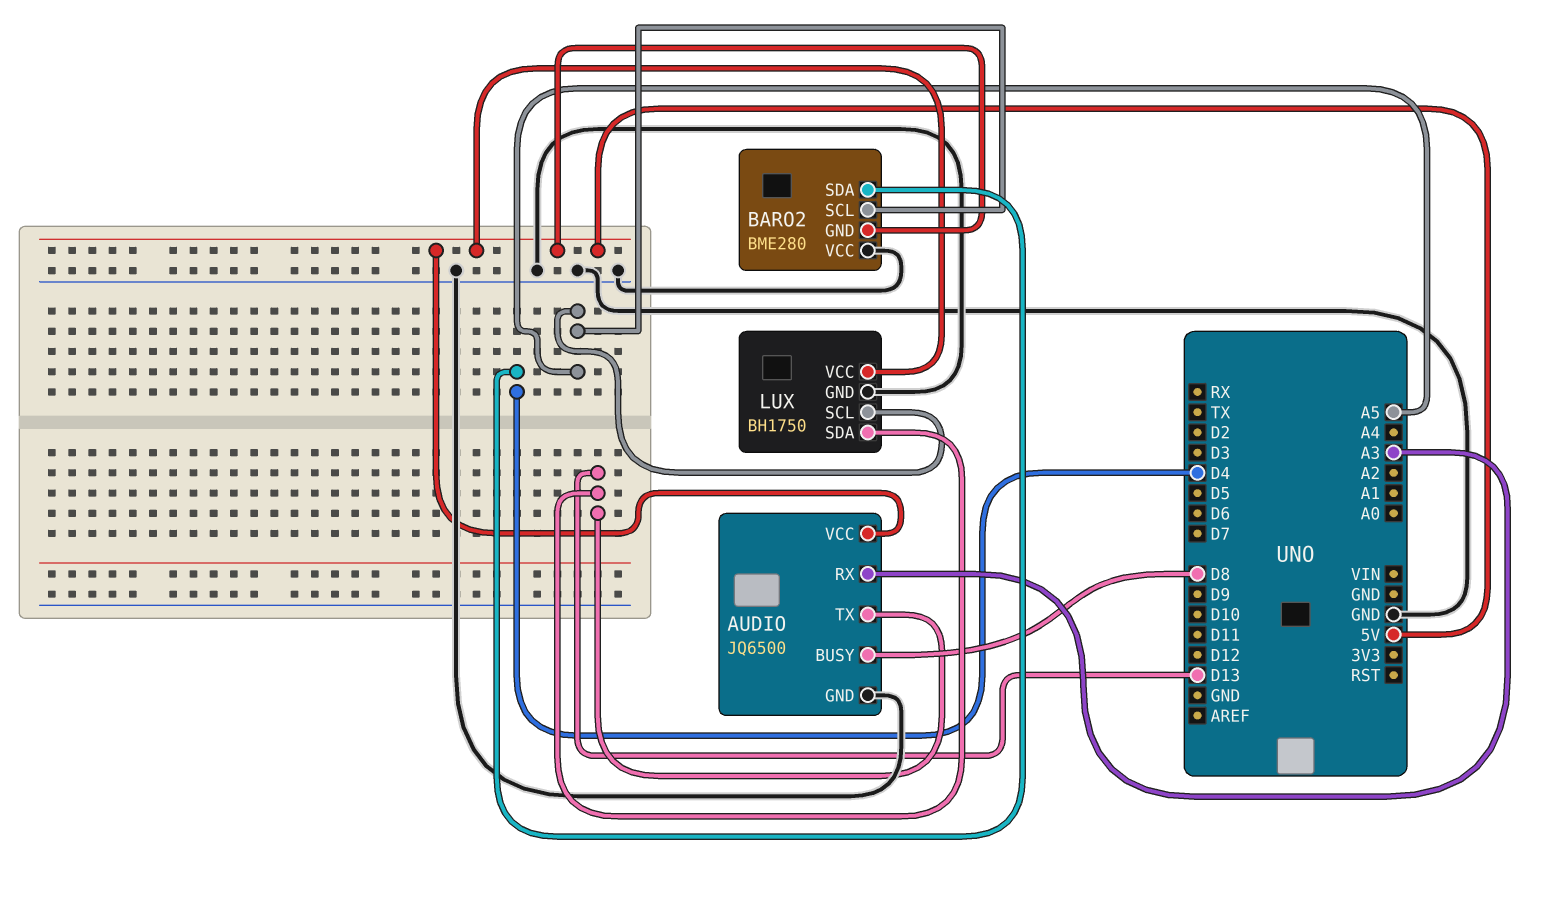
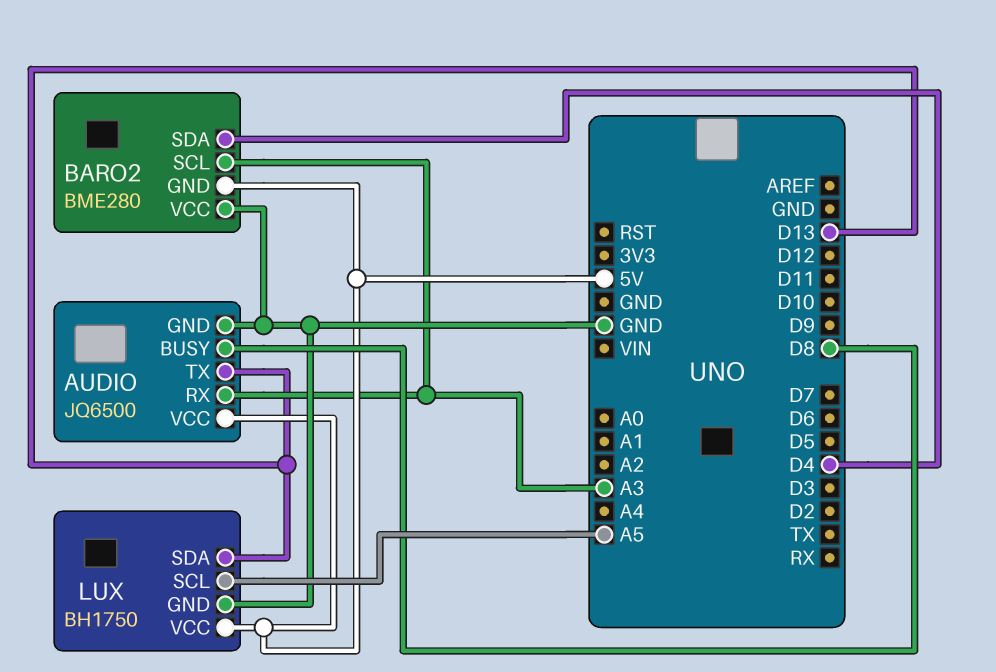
BARO2 pin SCL: A5 -> A3

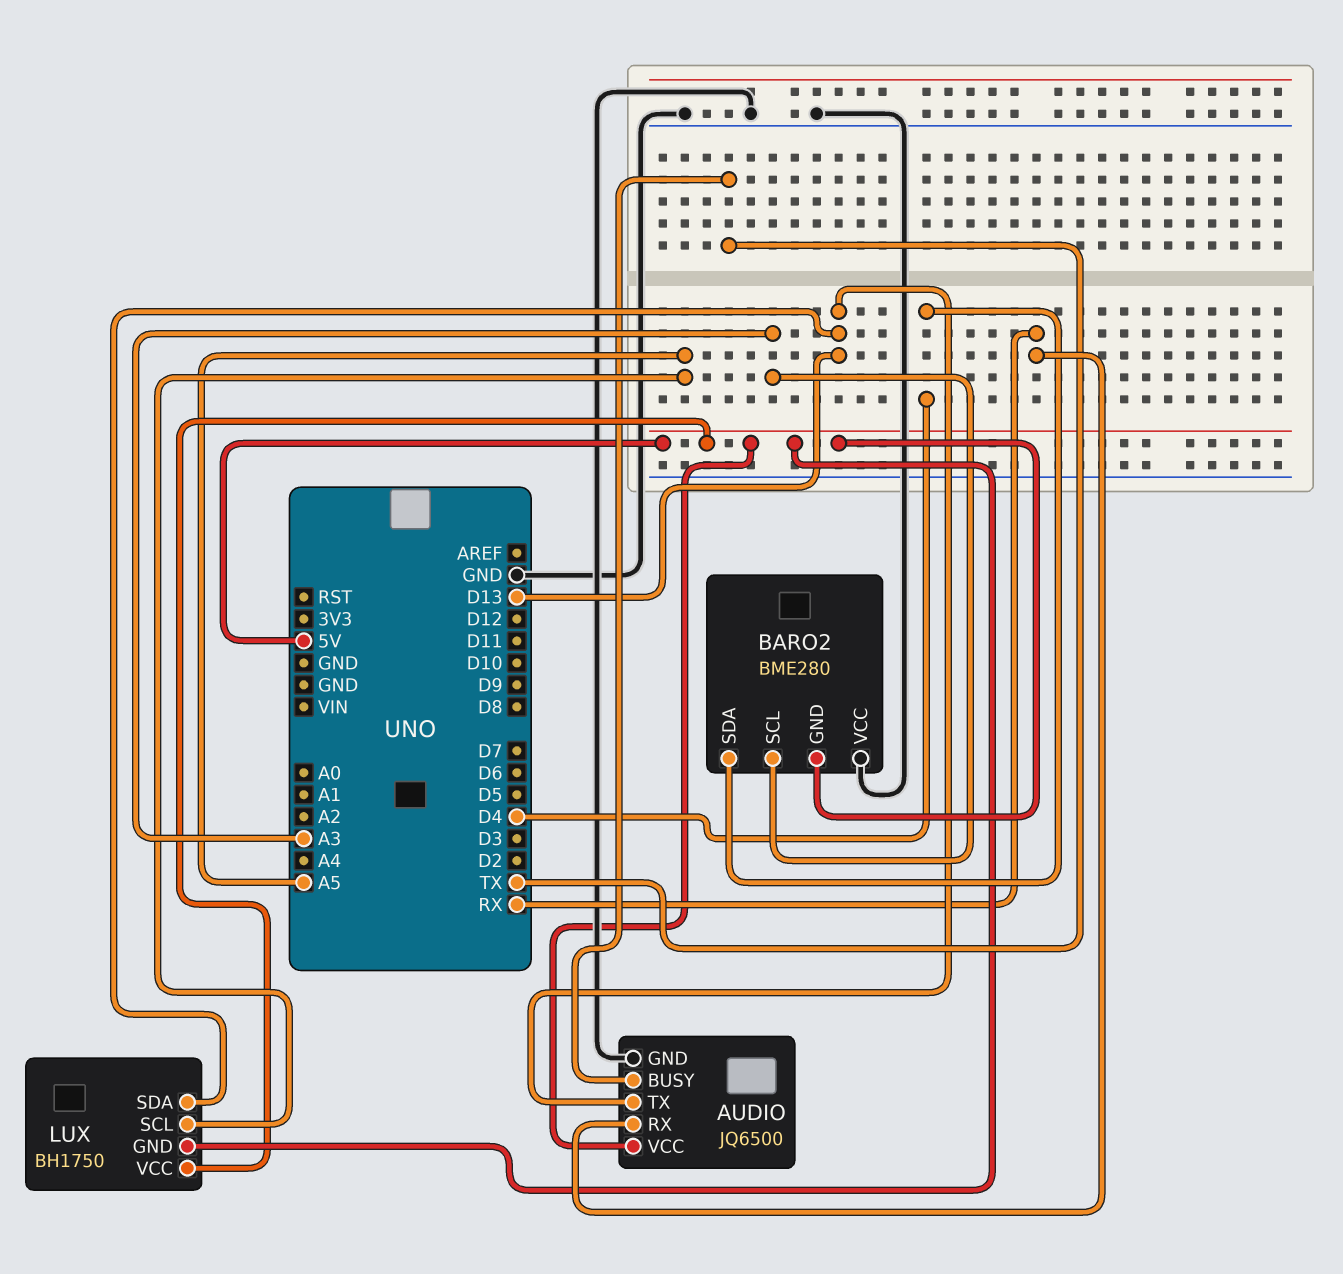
AUDIO pin BUSY: D8 -> TX
AUDIO pin RX: A3 -> RX
LUX pin GND: GND -> 5V

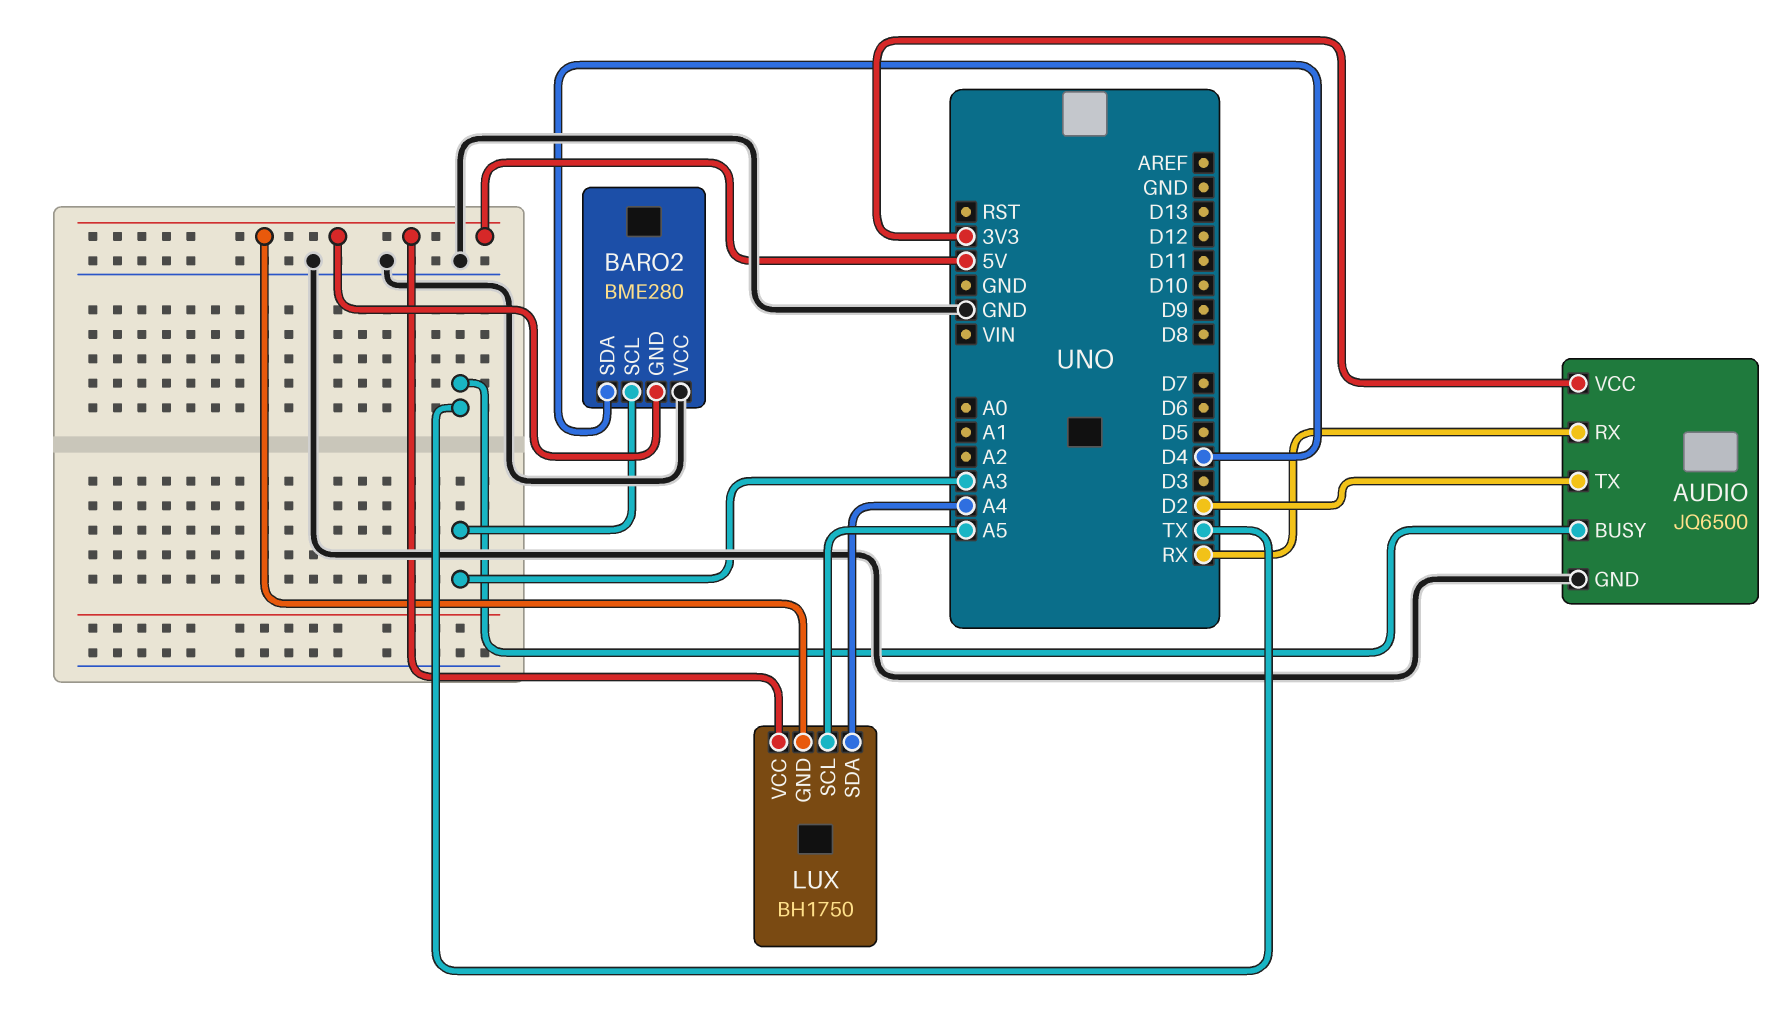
AUDIO pin TX: D13 -> D2
AUDIO pin VCC: 5V -> 3V3
LUX pin SDA: D13 -> A4

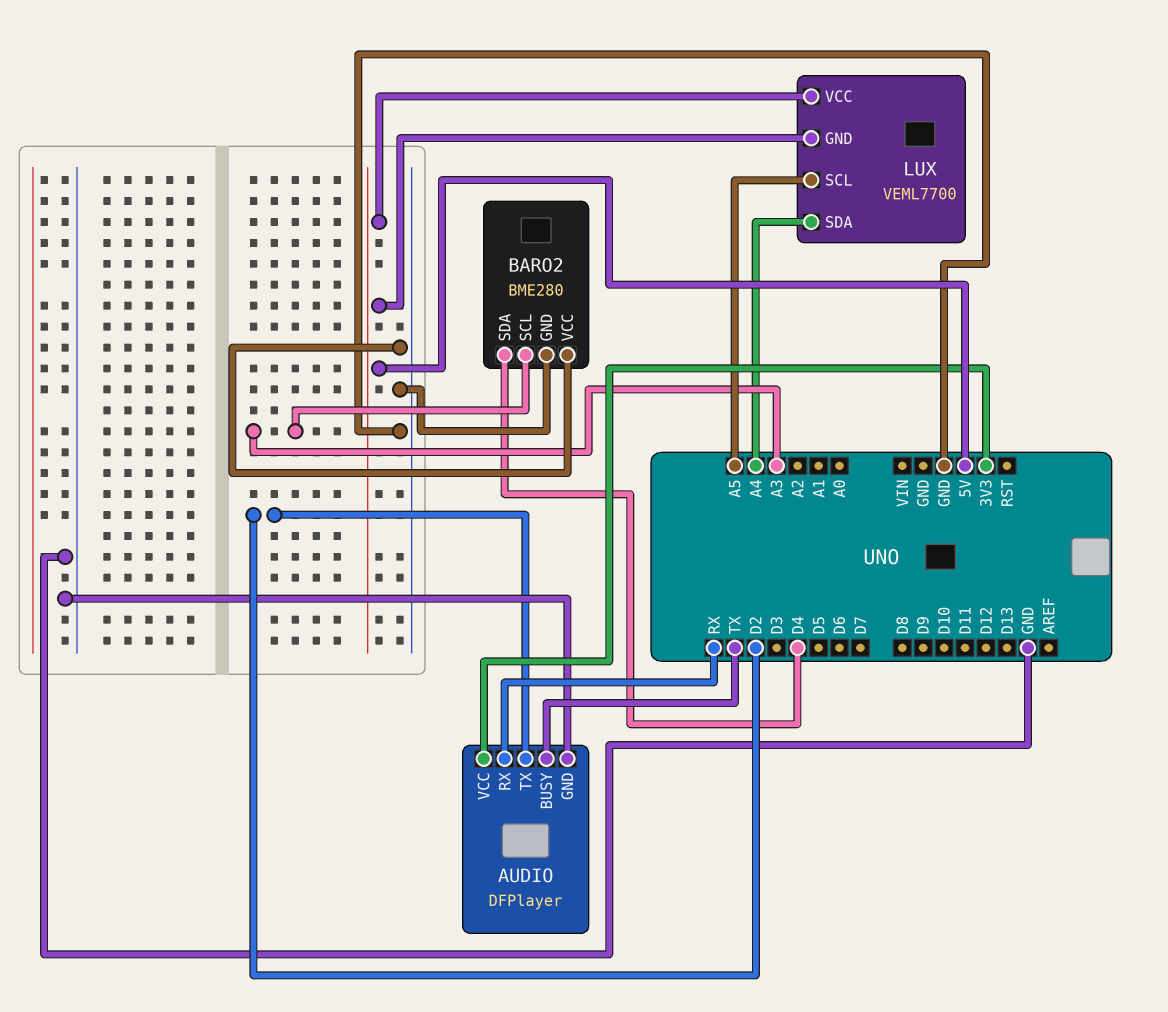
AUDIO: JQ6500 -> DFPlayer
BARO2 pin GND: 5V -> GND
LUX: BH1750 -> VEML7700

